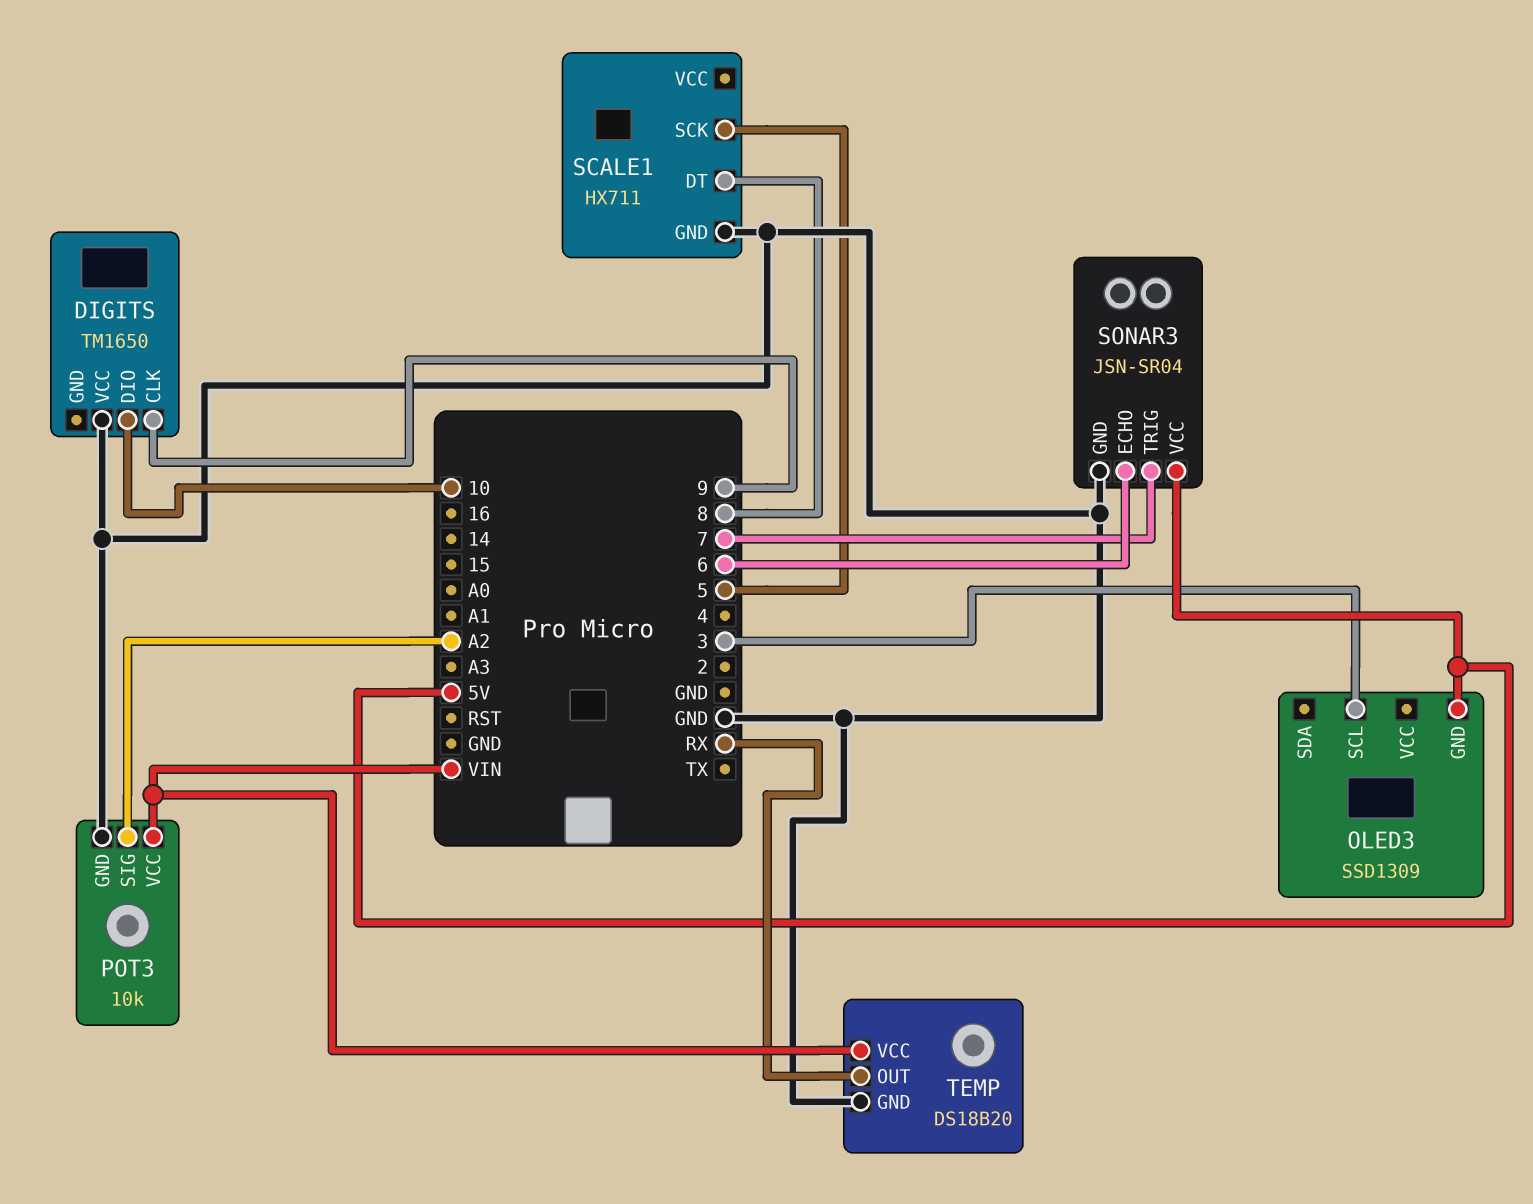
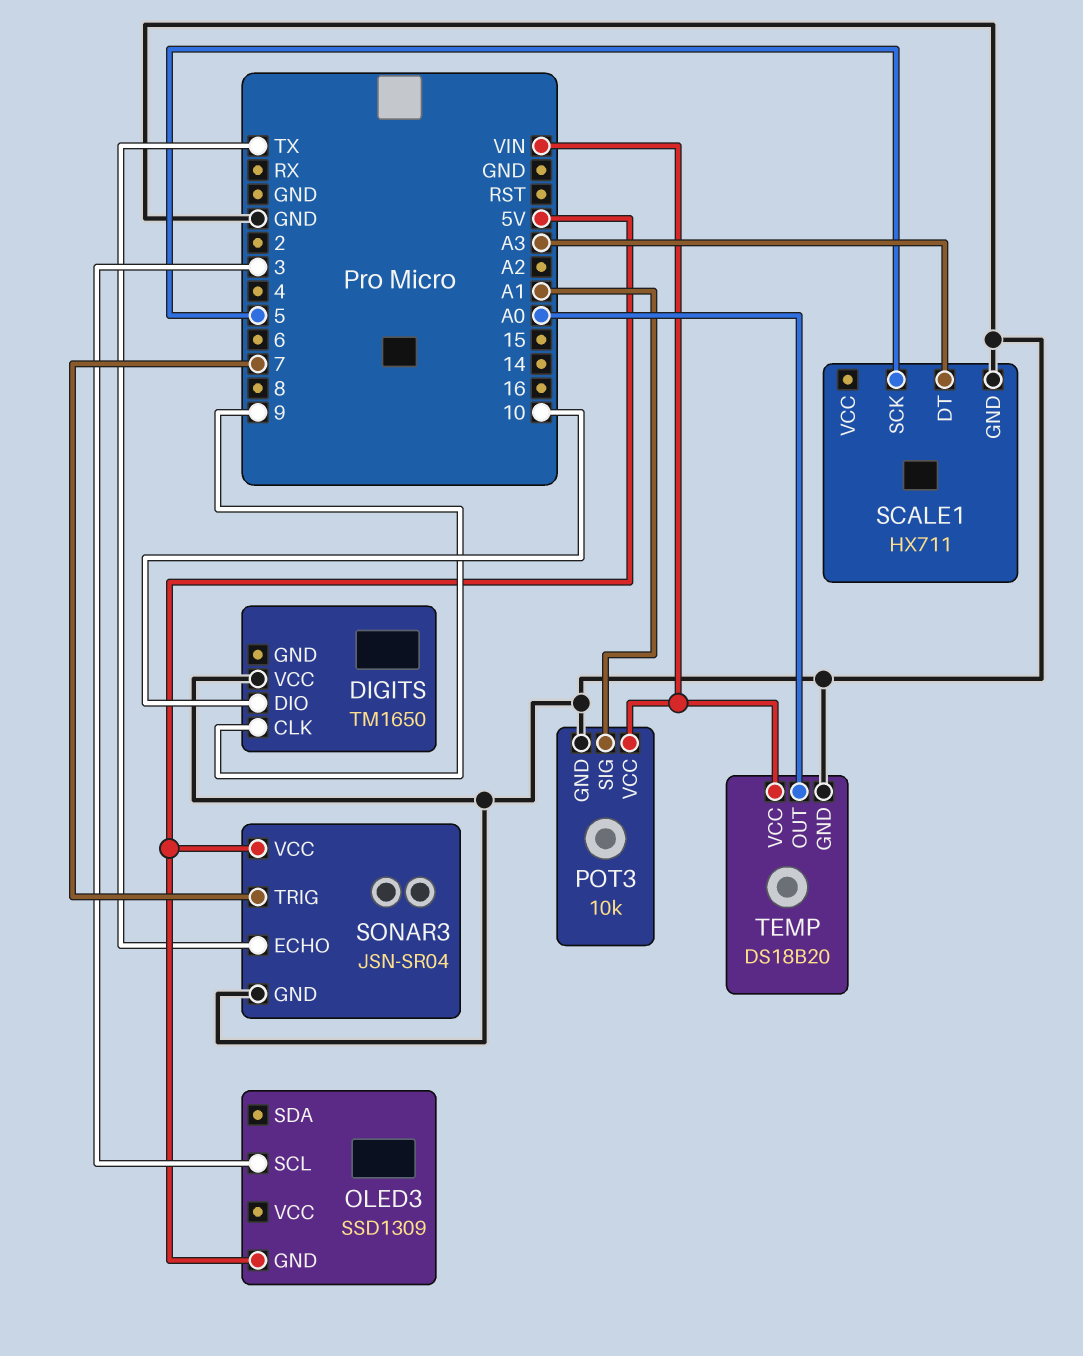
POT3 pin SIG: A2 -> A1
SCALE1 pin DT: 8 -> A3
SONAR3 pin ECHO: 6 -> TX
TEMP pin OUT: RX -> A0

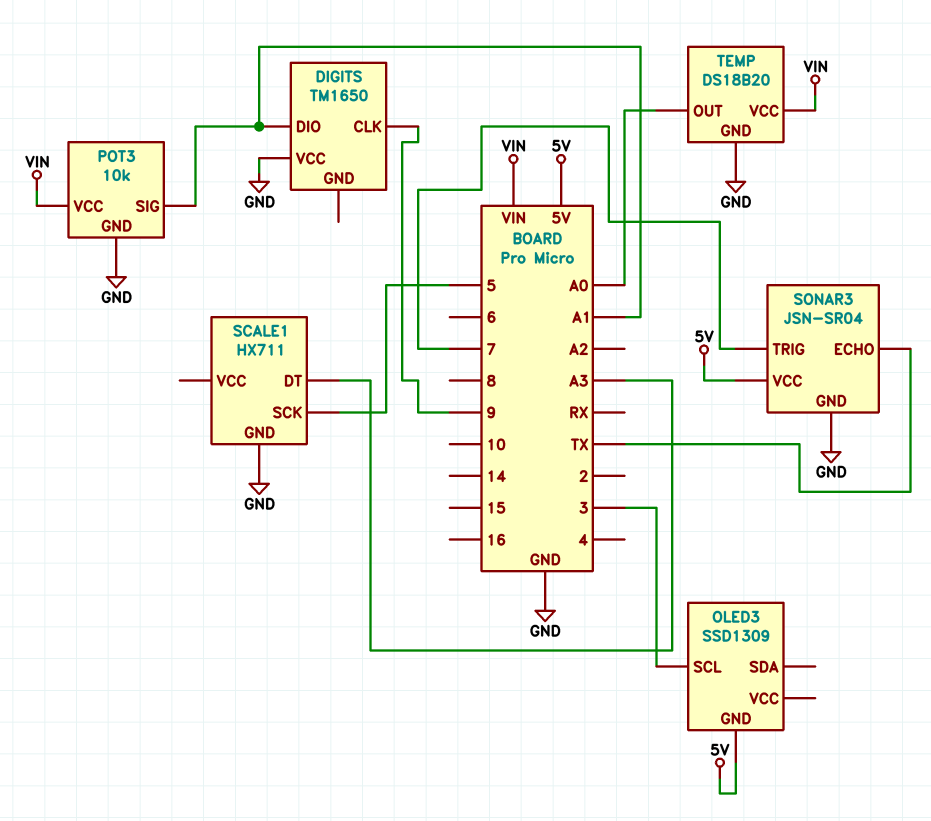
DIGITS pin DIO: 10 -> A1

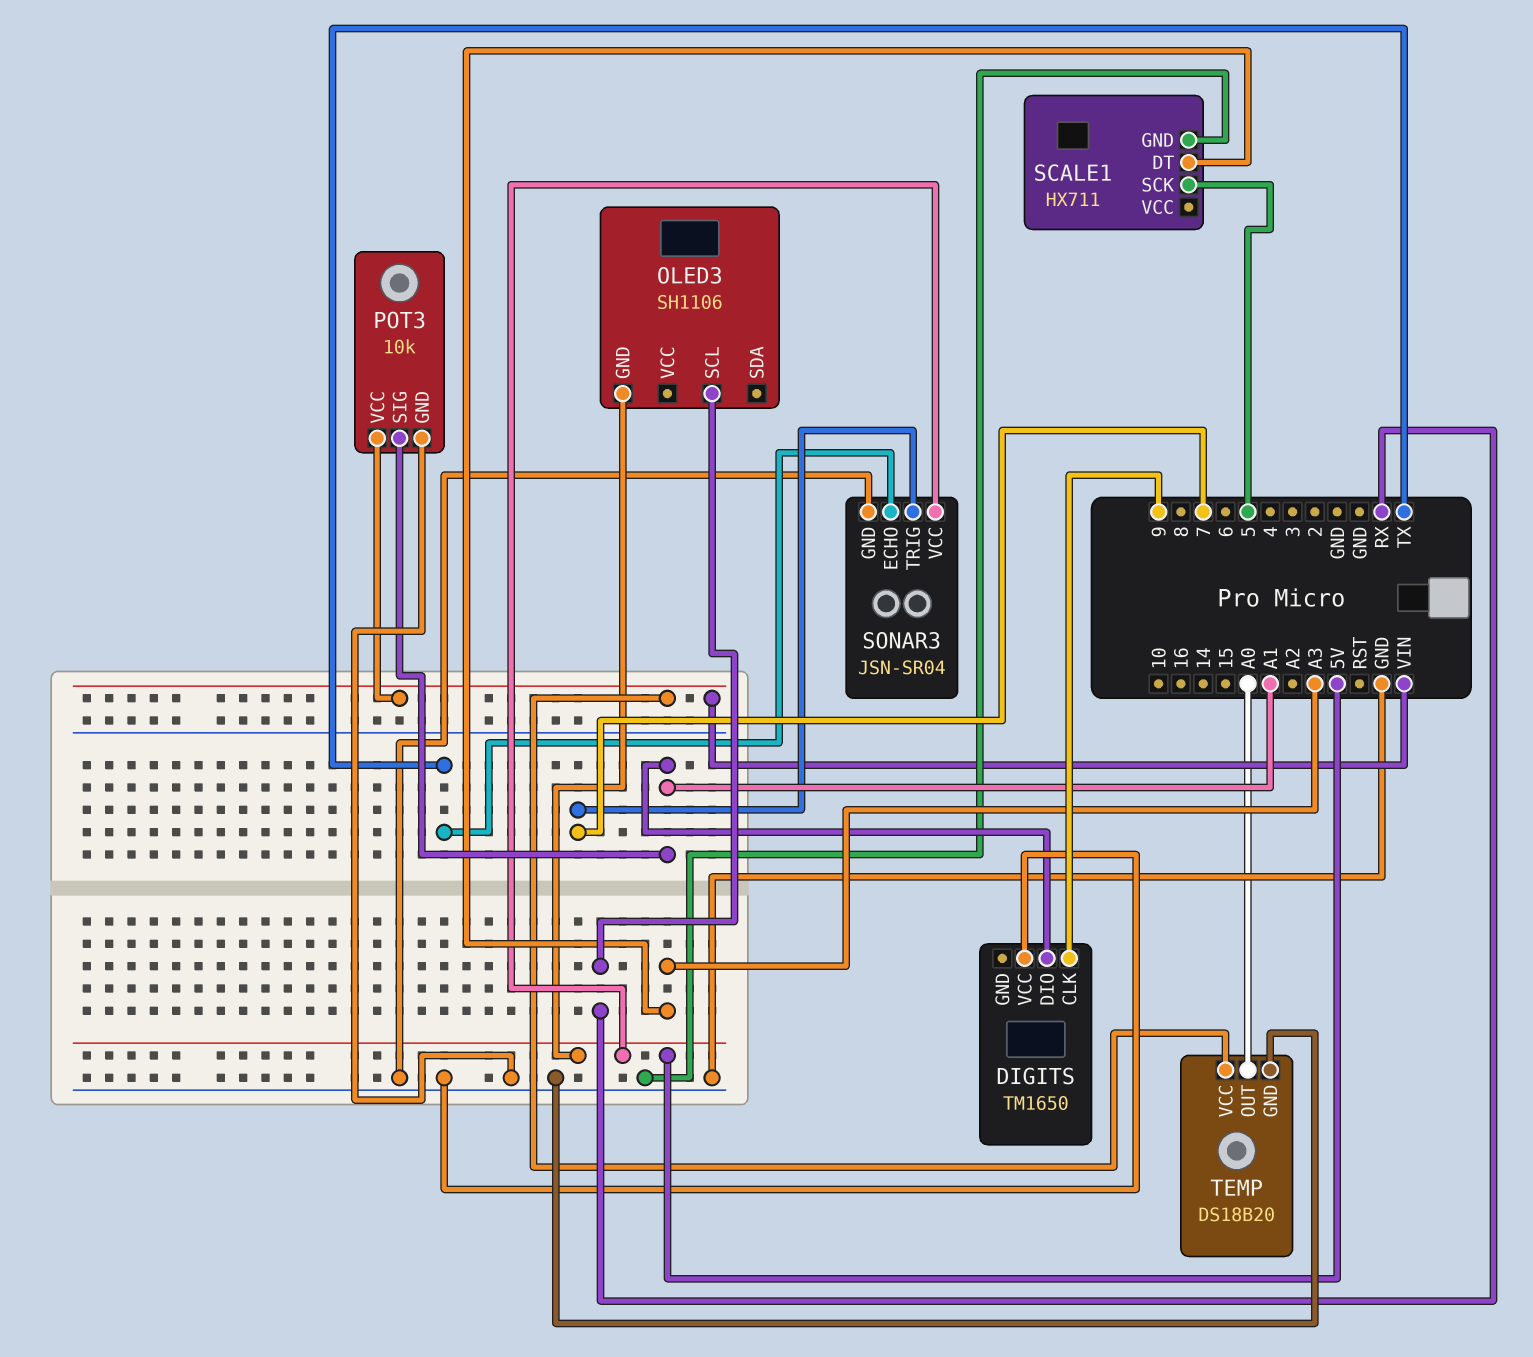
OLED3: SSD1309 -> SH1106
OLED3 pin SCL: 3 -> RX

